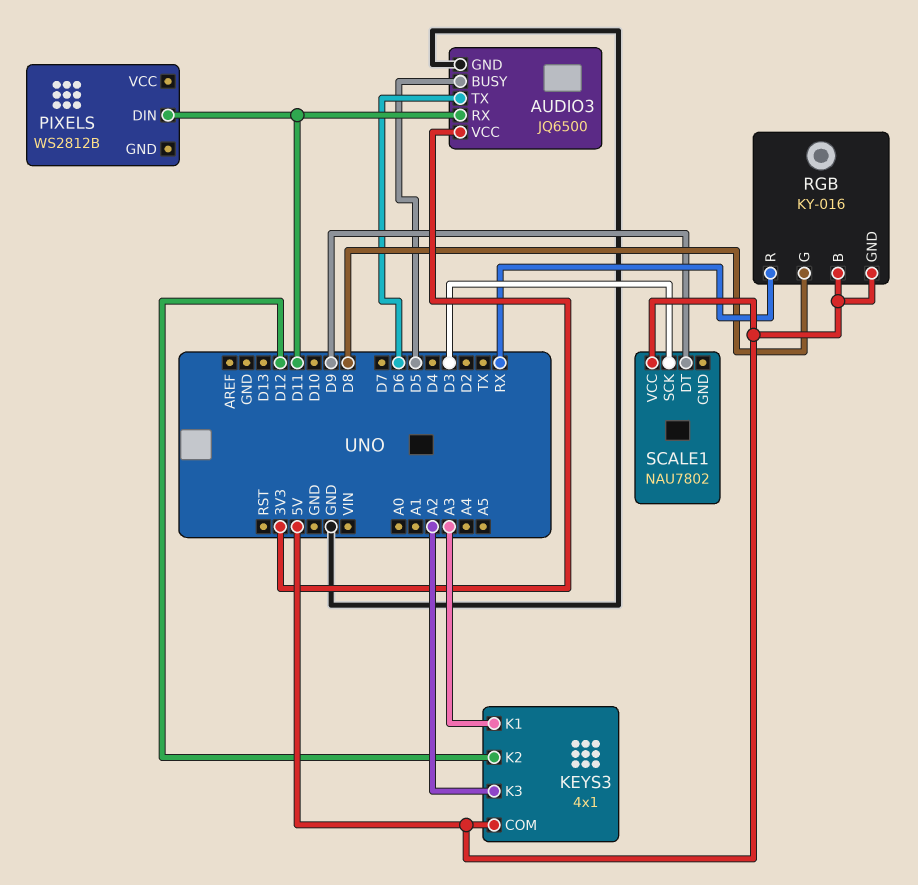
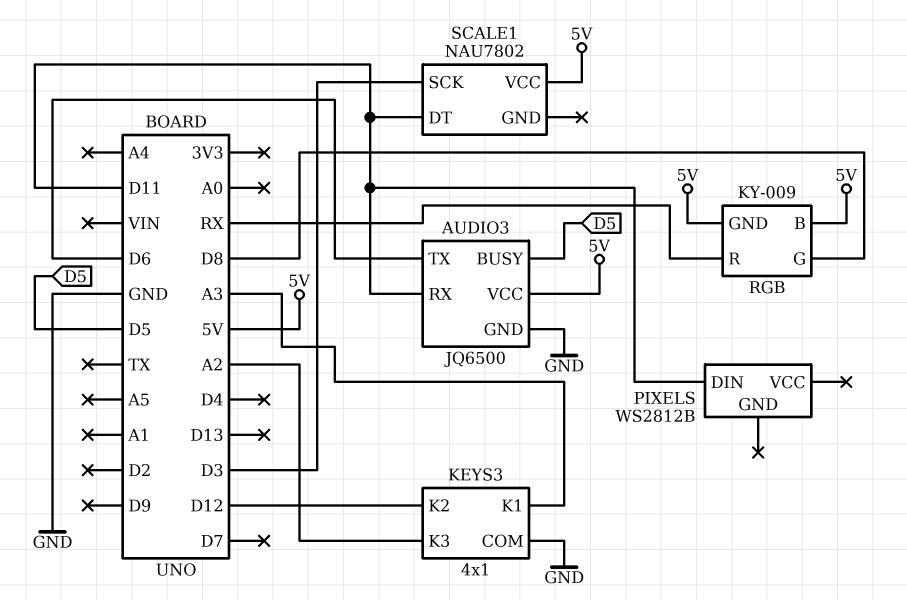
AUDIO3 pin VCC: 3V3 -> 5V
KEYS3 pin COM: 5V -> GND
RGB: KY-016 -> KY-009
SCALE1 pin DT: D9 -> D11

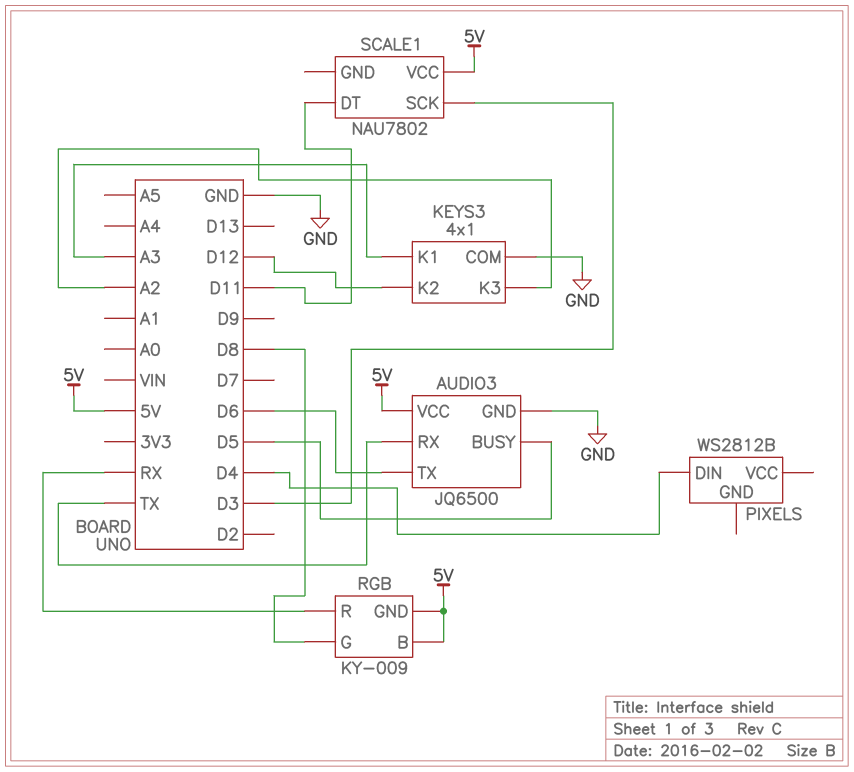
AUDIO3 pin RX: D11 -> TX
PIXELS pin DIN: D11 -> D4

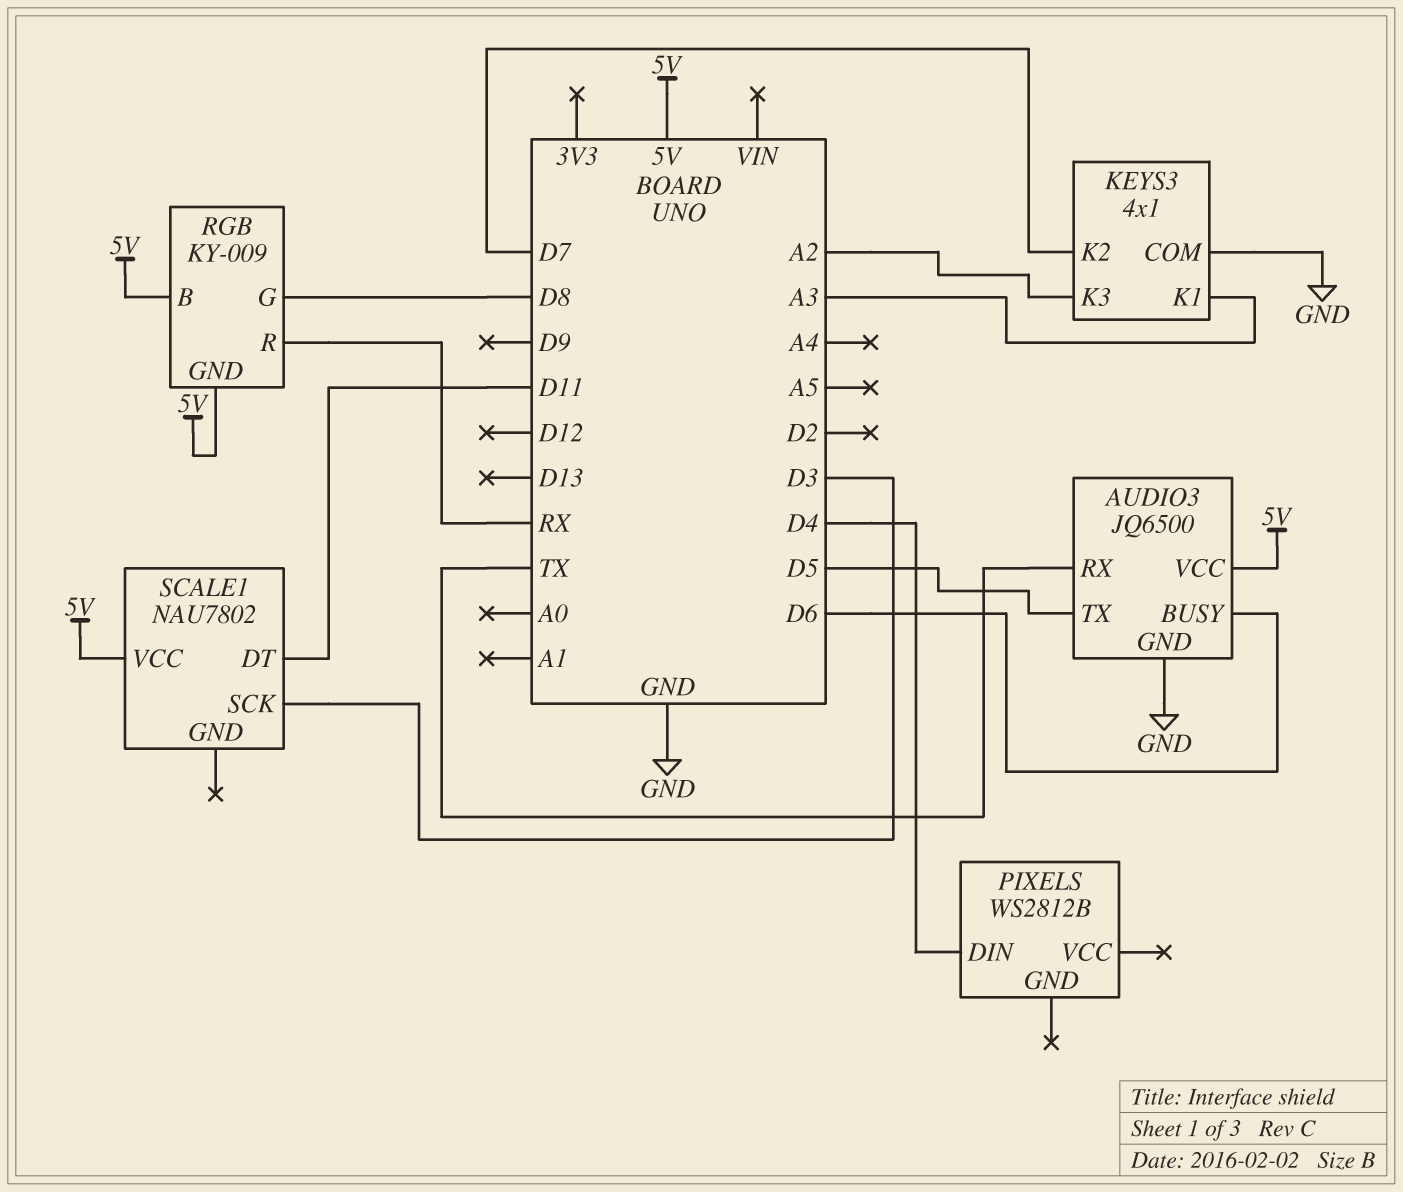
AUDIO3 pin BUSY: D5 -> D6
AUDIO3 pin TX: D6 -> D5
KEYS3 pin K2: D12 -> D7

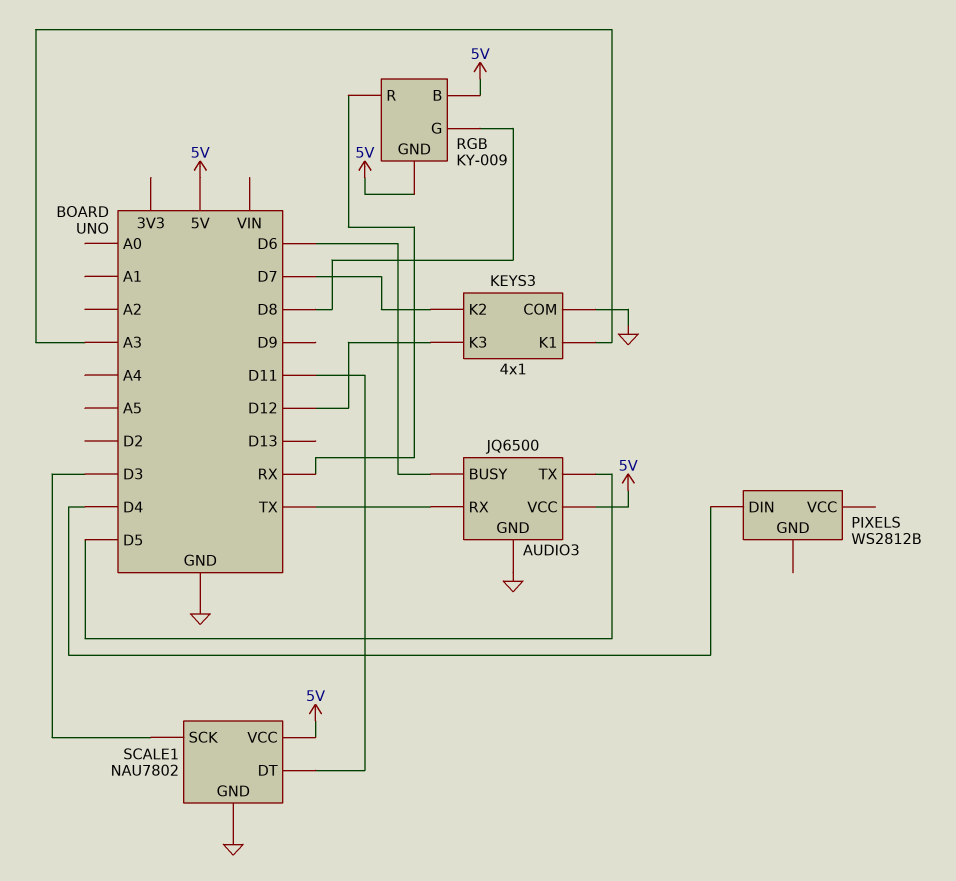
KEYS3 pin K3: A2 -> D12
SCALE1 pin GND: none -> GND

